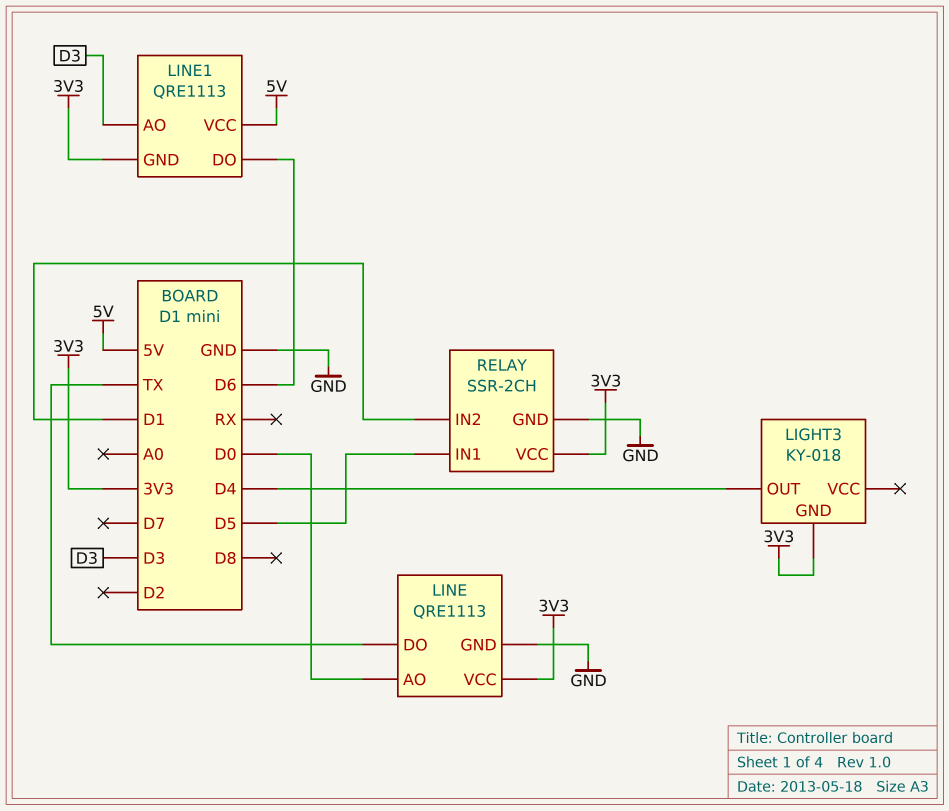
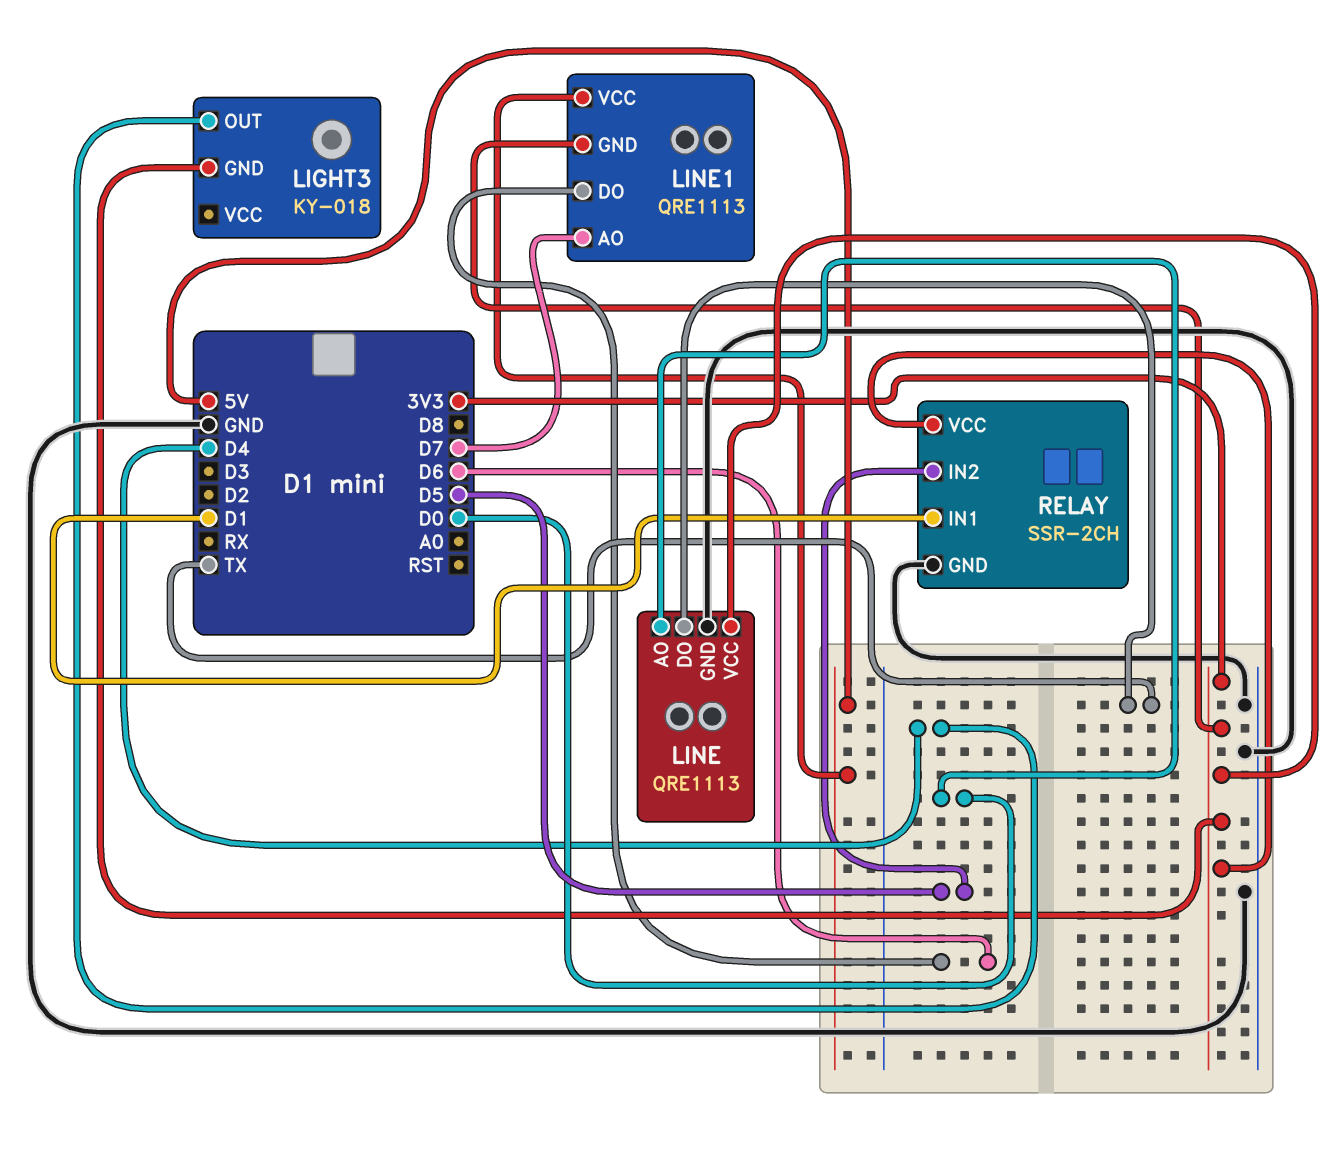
LINE1 pin AO: D3 -> D7
RELAY pin IN1: D5 -> D1
RELAY pin IN2: D1 -> D5

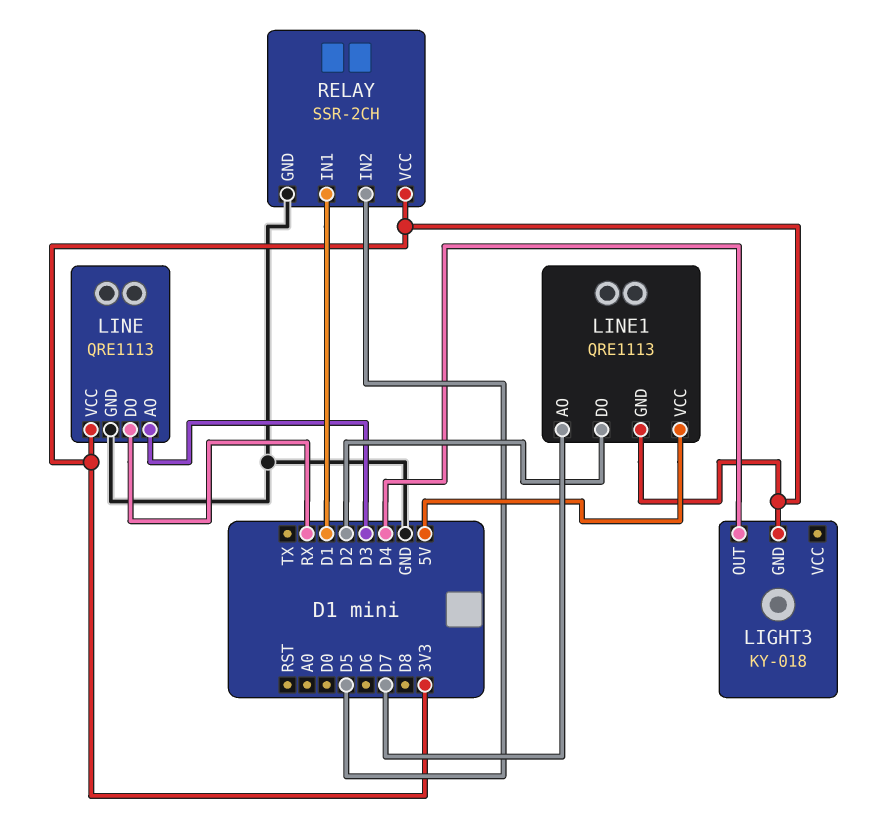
LINE pin AO: D0 -> D3
LINE pin DO: TX -> RX
LINE1 pin DO: D6 -> D2

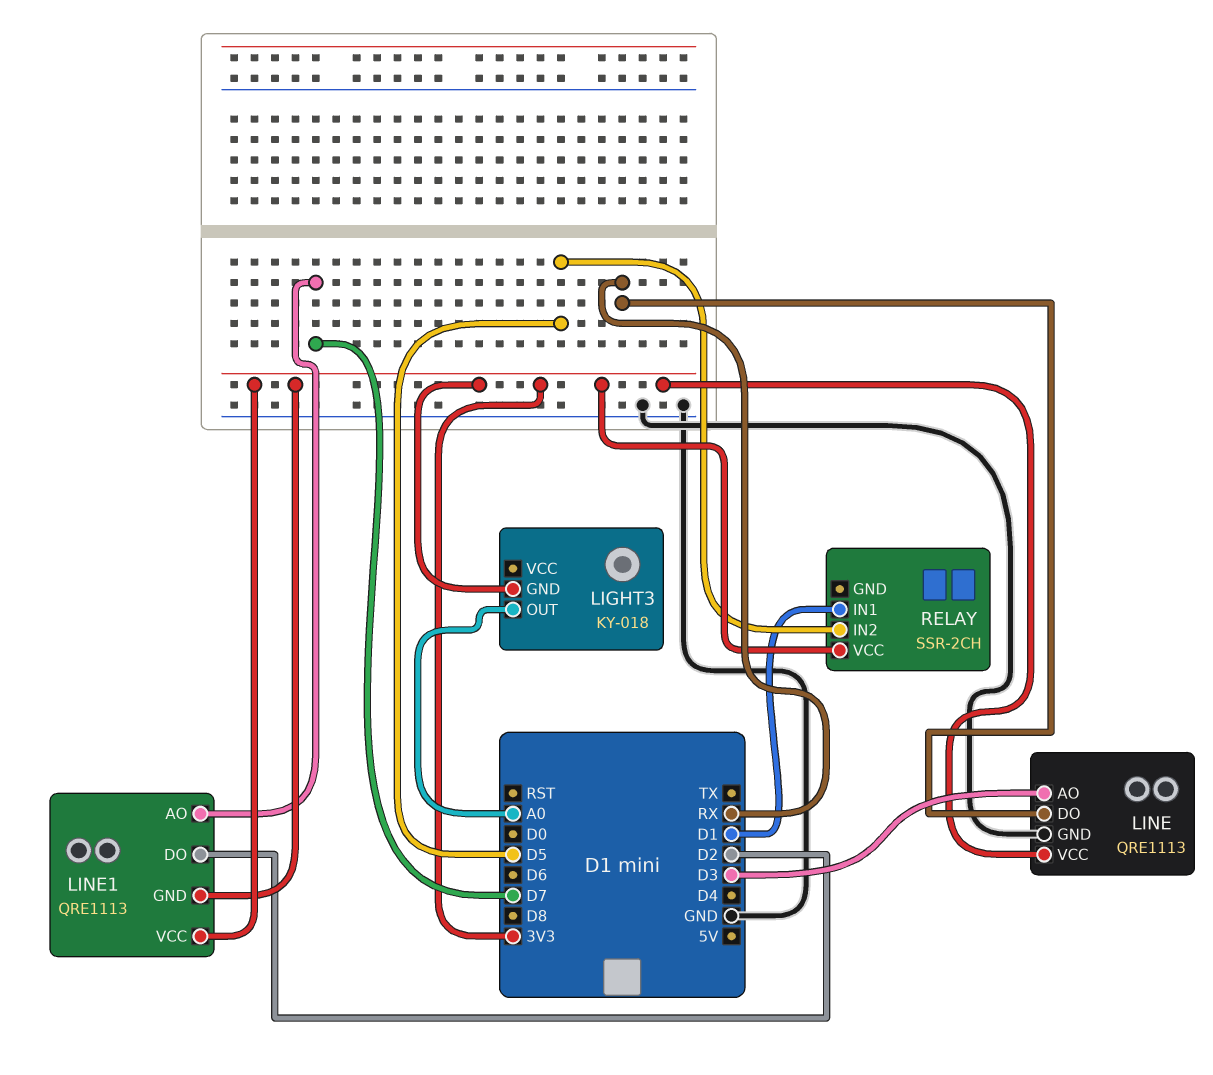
LIGHT3 pin OUT: D4 -> A0
LINE1 pin VCC: 5V -> 3V3
RELAY pin GND: GND -> none

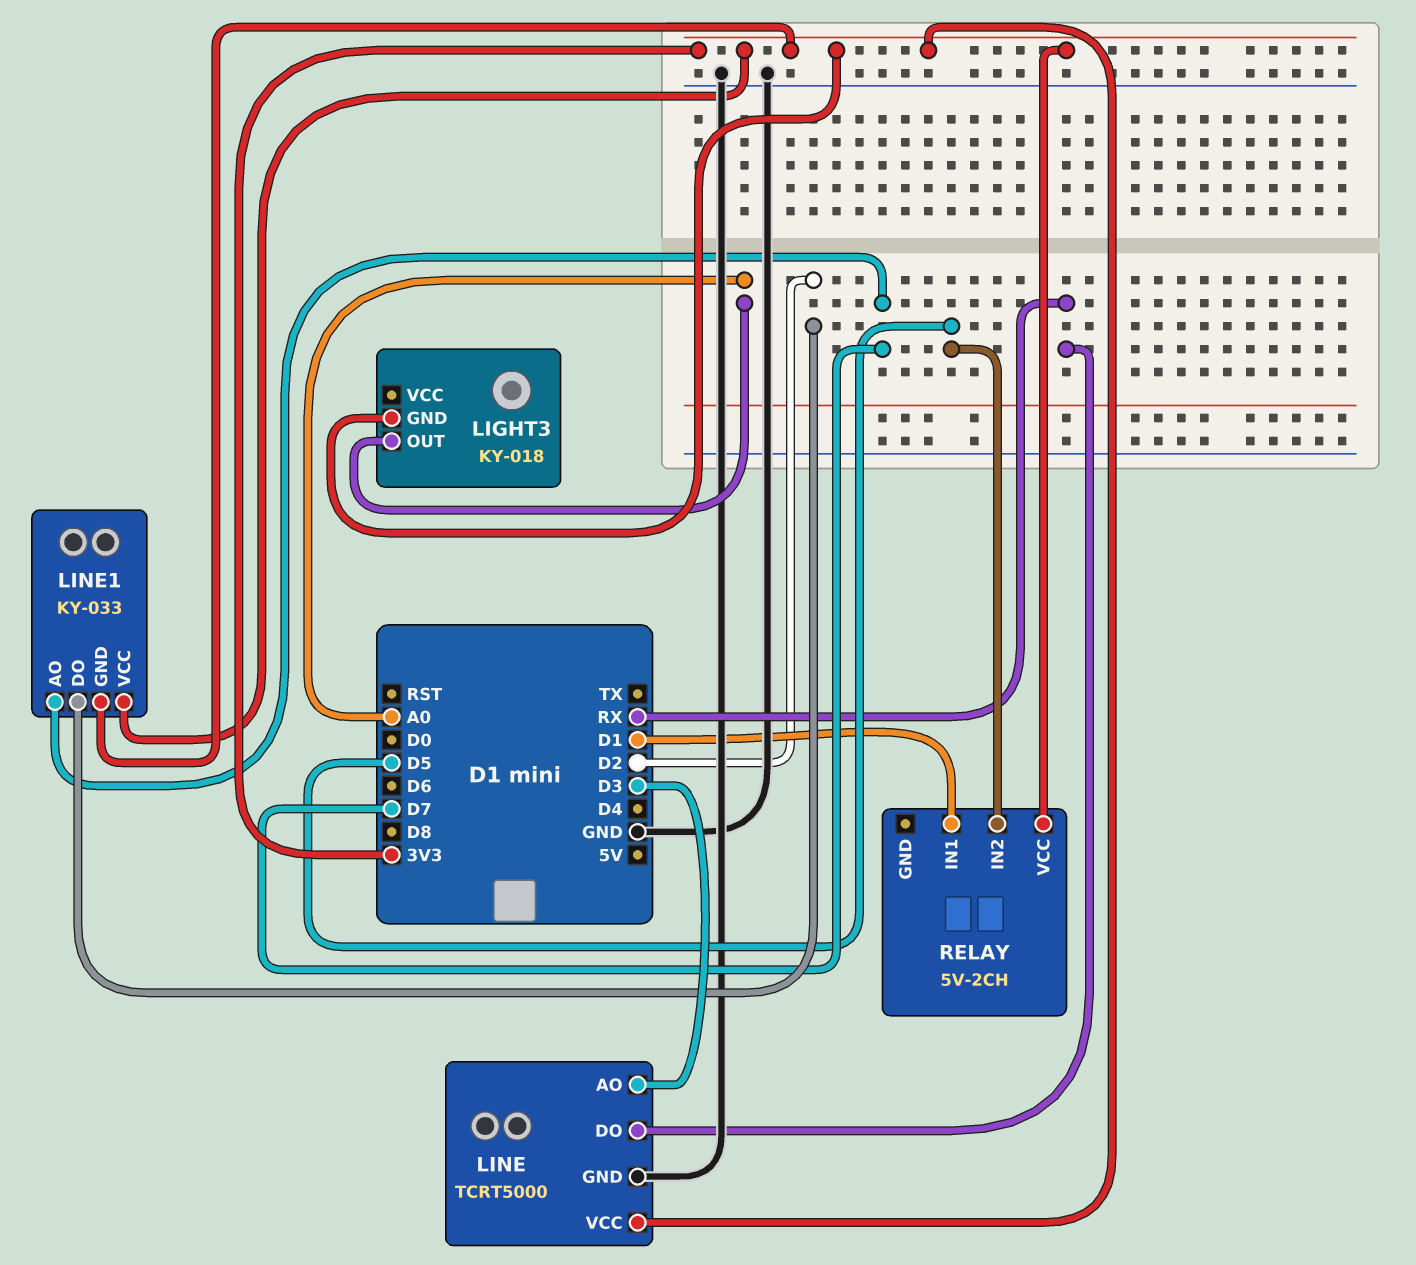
LINE: QRE1113 -> TCRT5000
LINE1: QRE1113 -> KY-033
RELAY: SSR-2CH -> 5V-2CH

